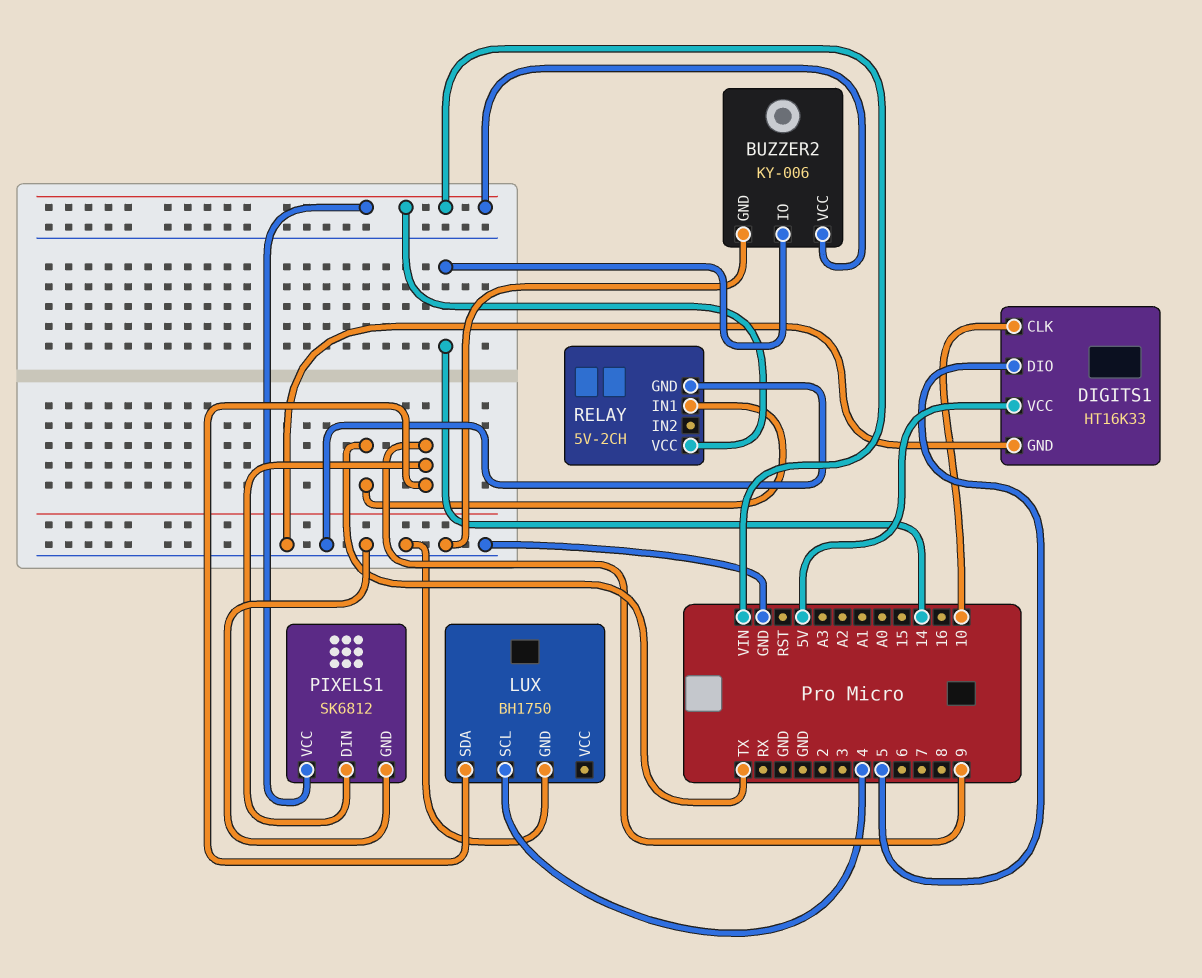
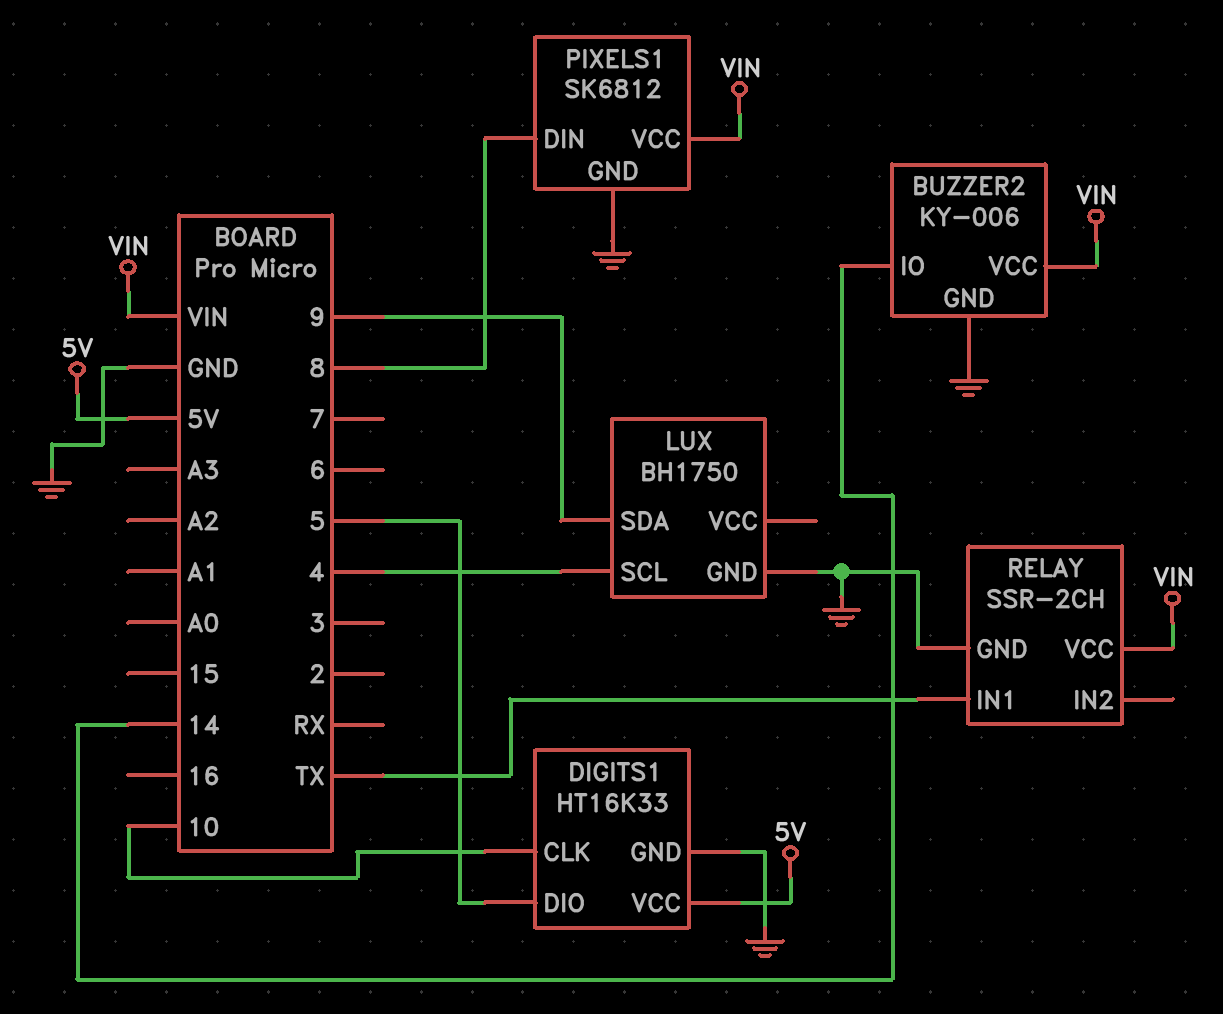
PIXELS1 pin DIN: 9 -> 8
RELAY: 5V-2CH -> SSR-2CH

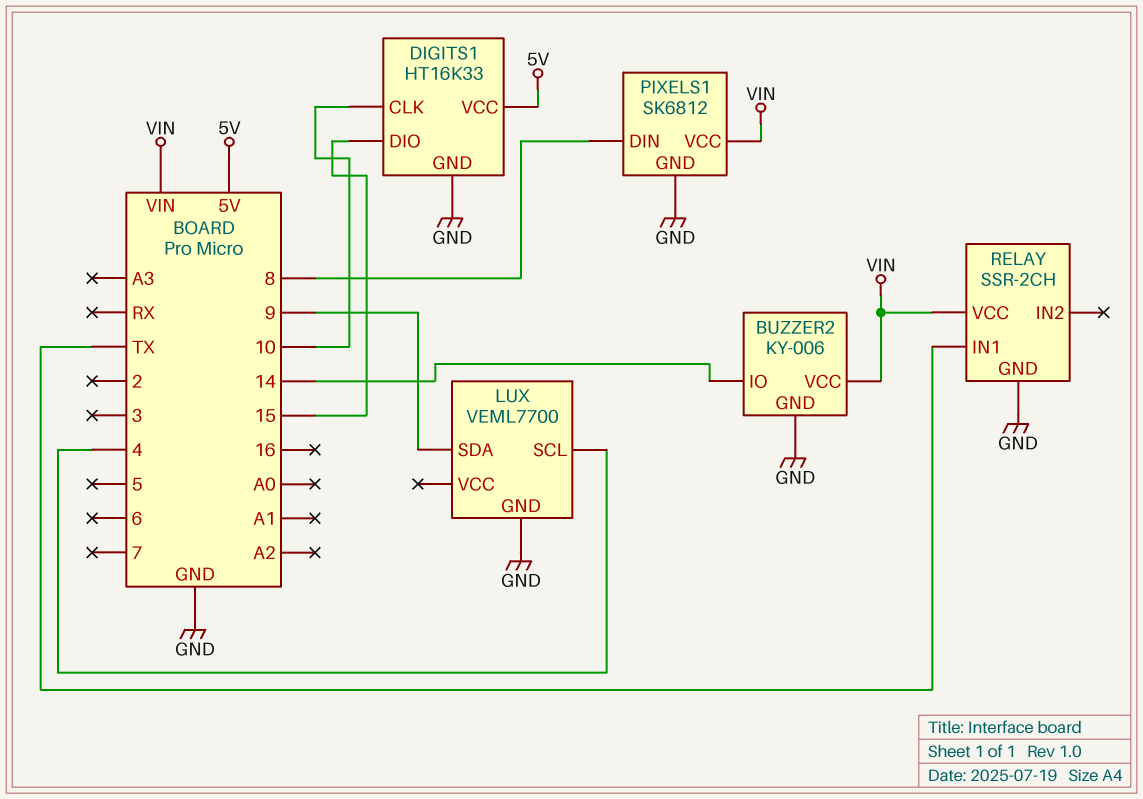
DIGITS1 pin DIO: 5 -> 15
LUX: BH1750 -> VEML7700

